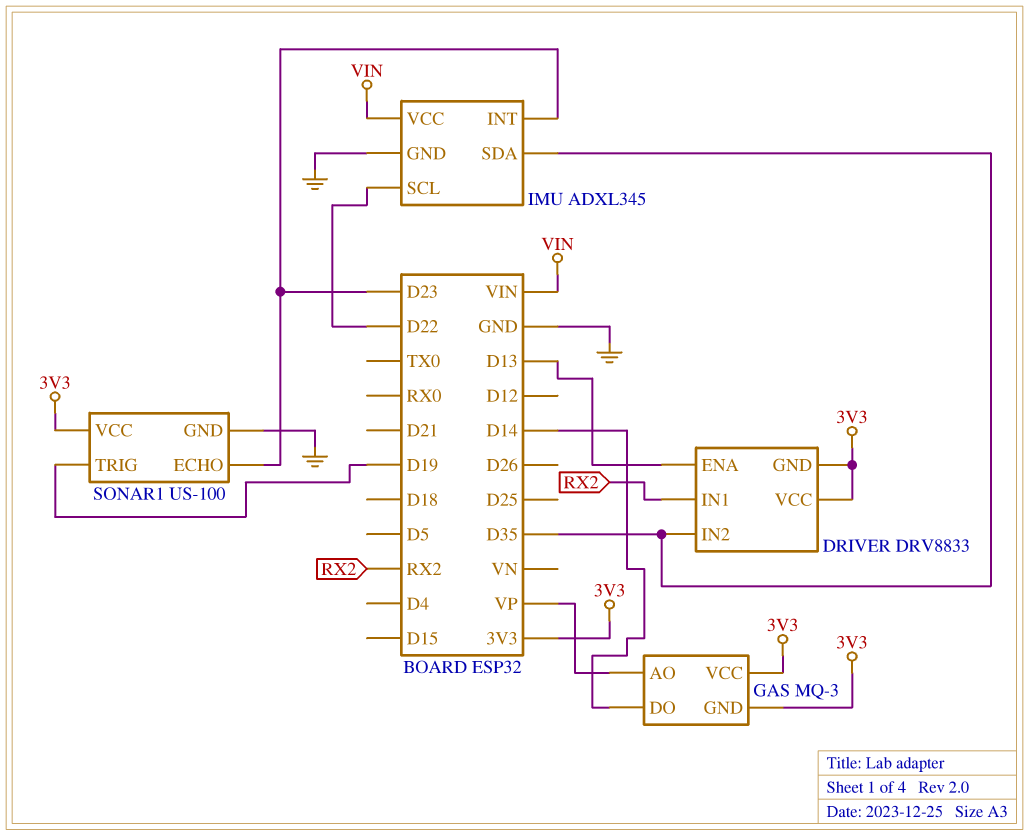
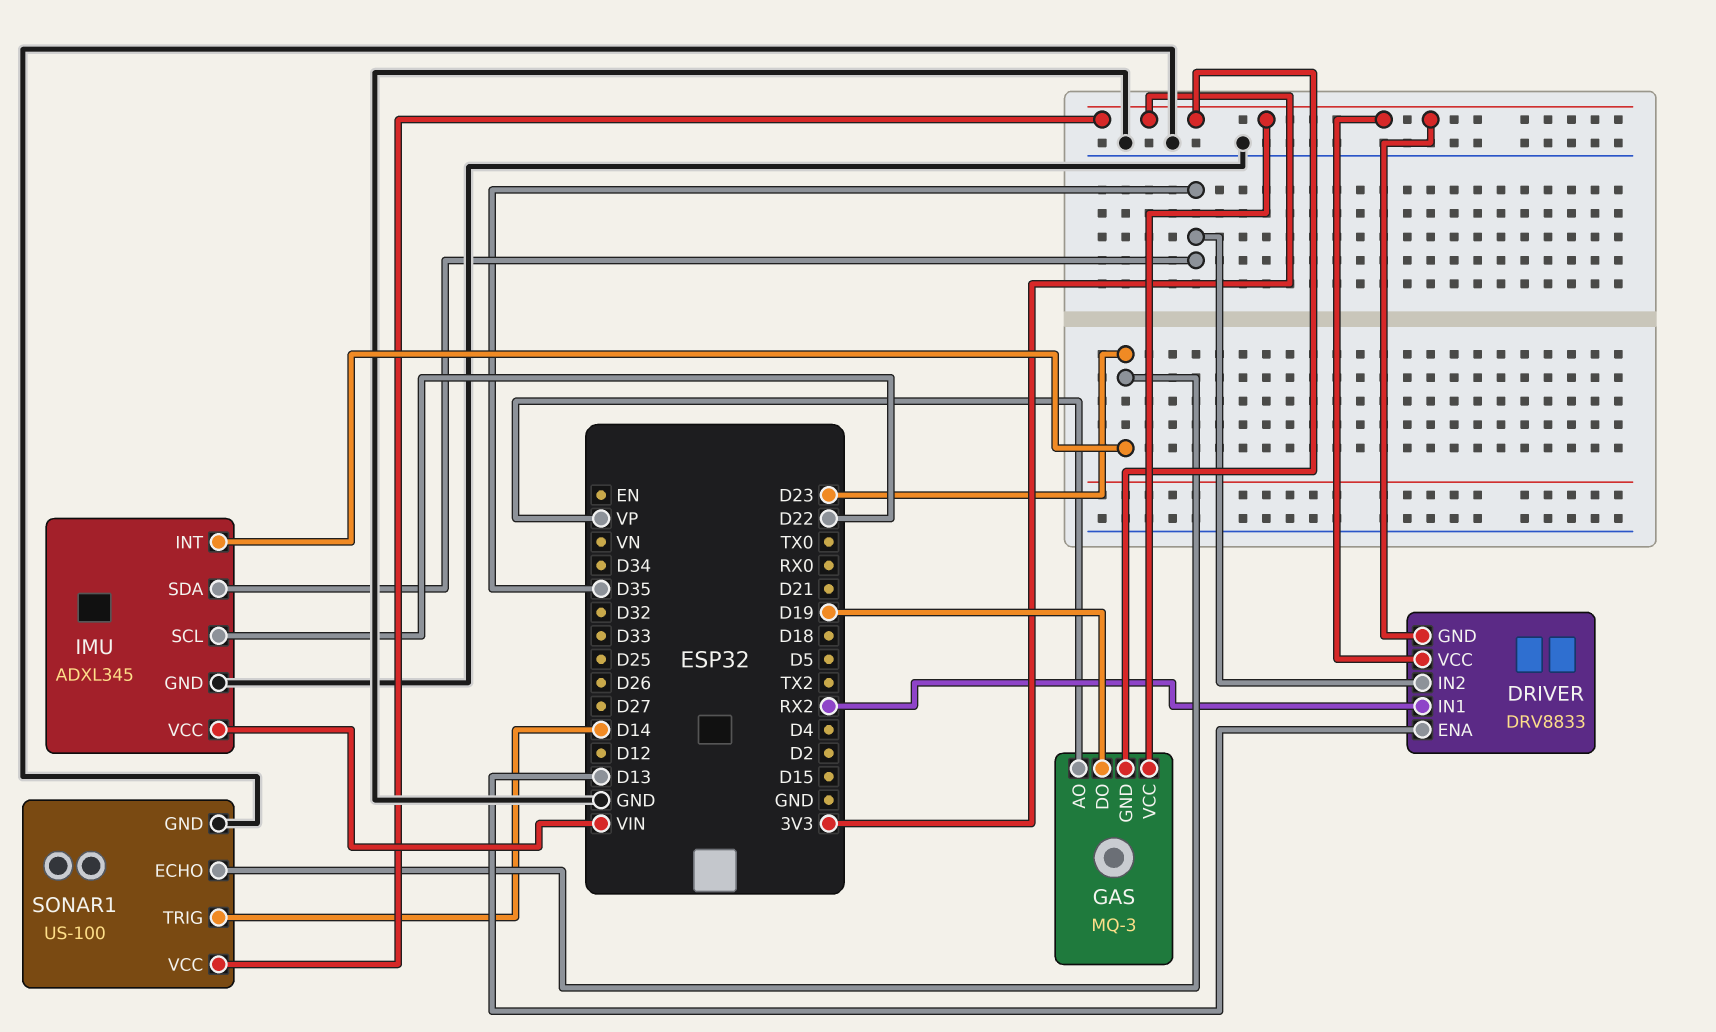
GAS pin DO: D14 -> D19
SONAR1 pin TRIG: D19 -> D14

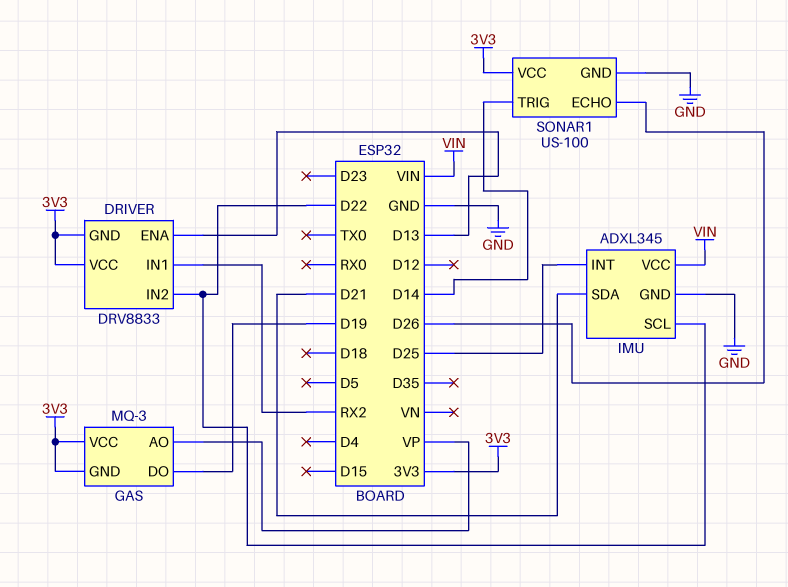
DRIVER pin IN2: D35 -> D22
IMU pin INT: D23 -> D25
IMU pin SDA: D35 -> D21
SONAR1 pin ECHO: D23 -> D26

